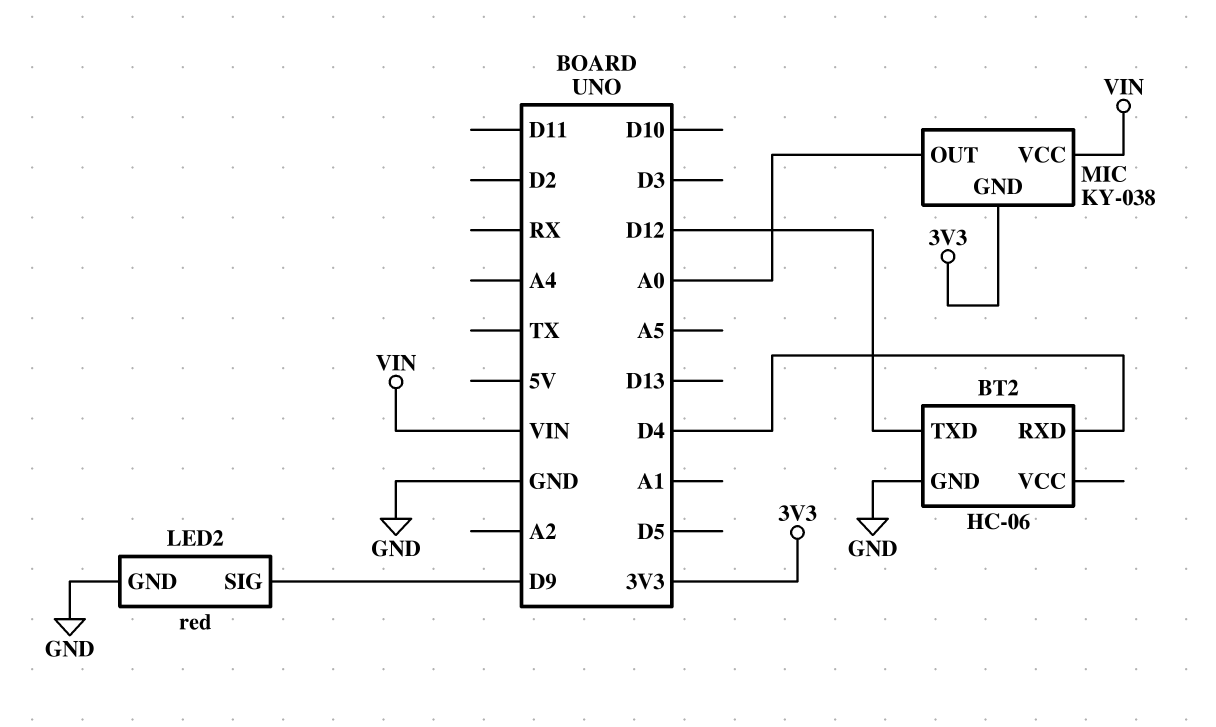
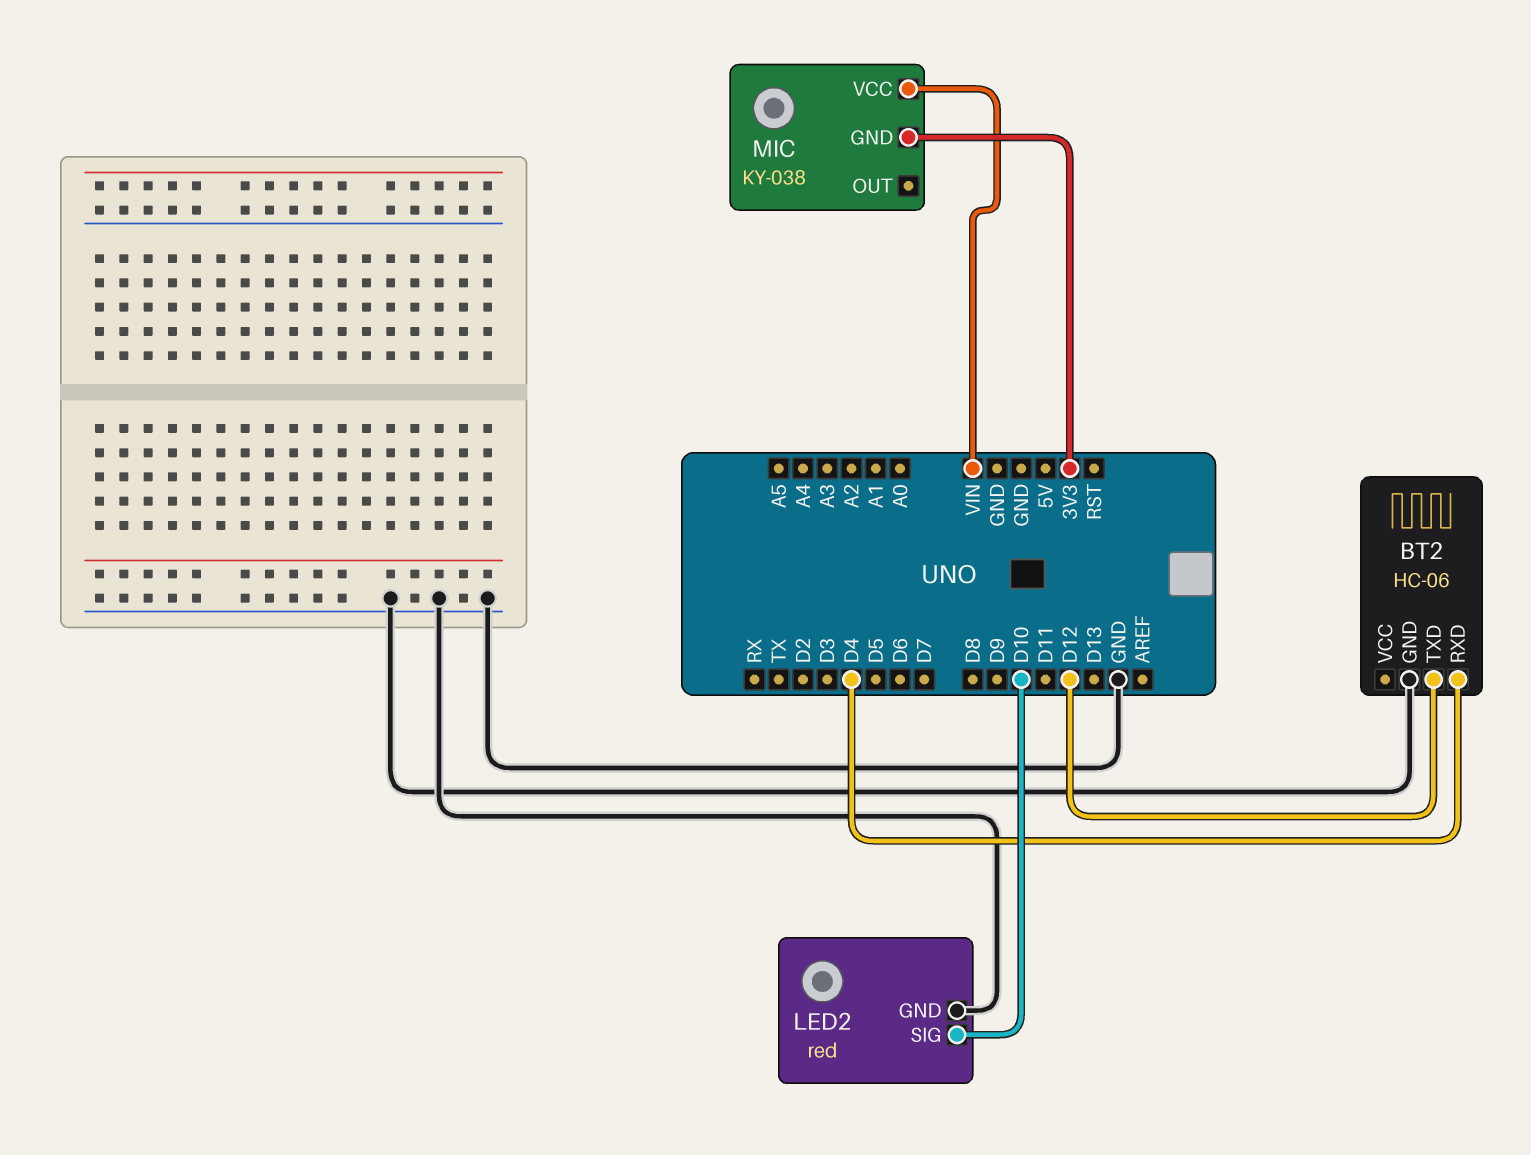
LED2 pin SIG: D9 -> D10
MIC pin OUT: A0 -> none

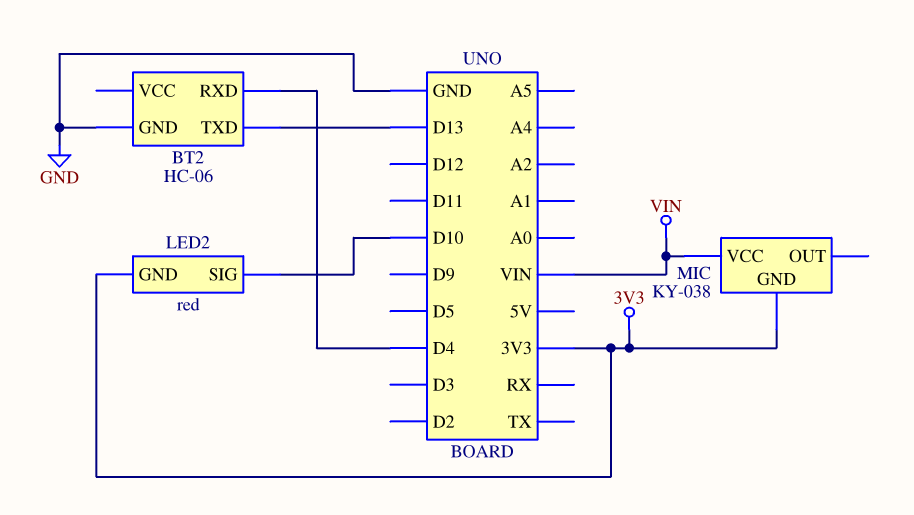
BT2 pin TXD: D12 -> D13
LED2 pin GND: GND -> 3V3

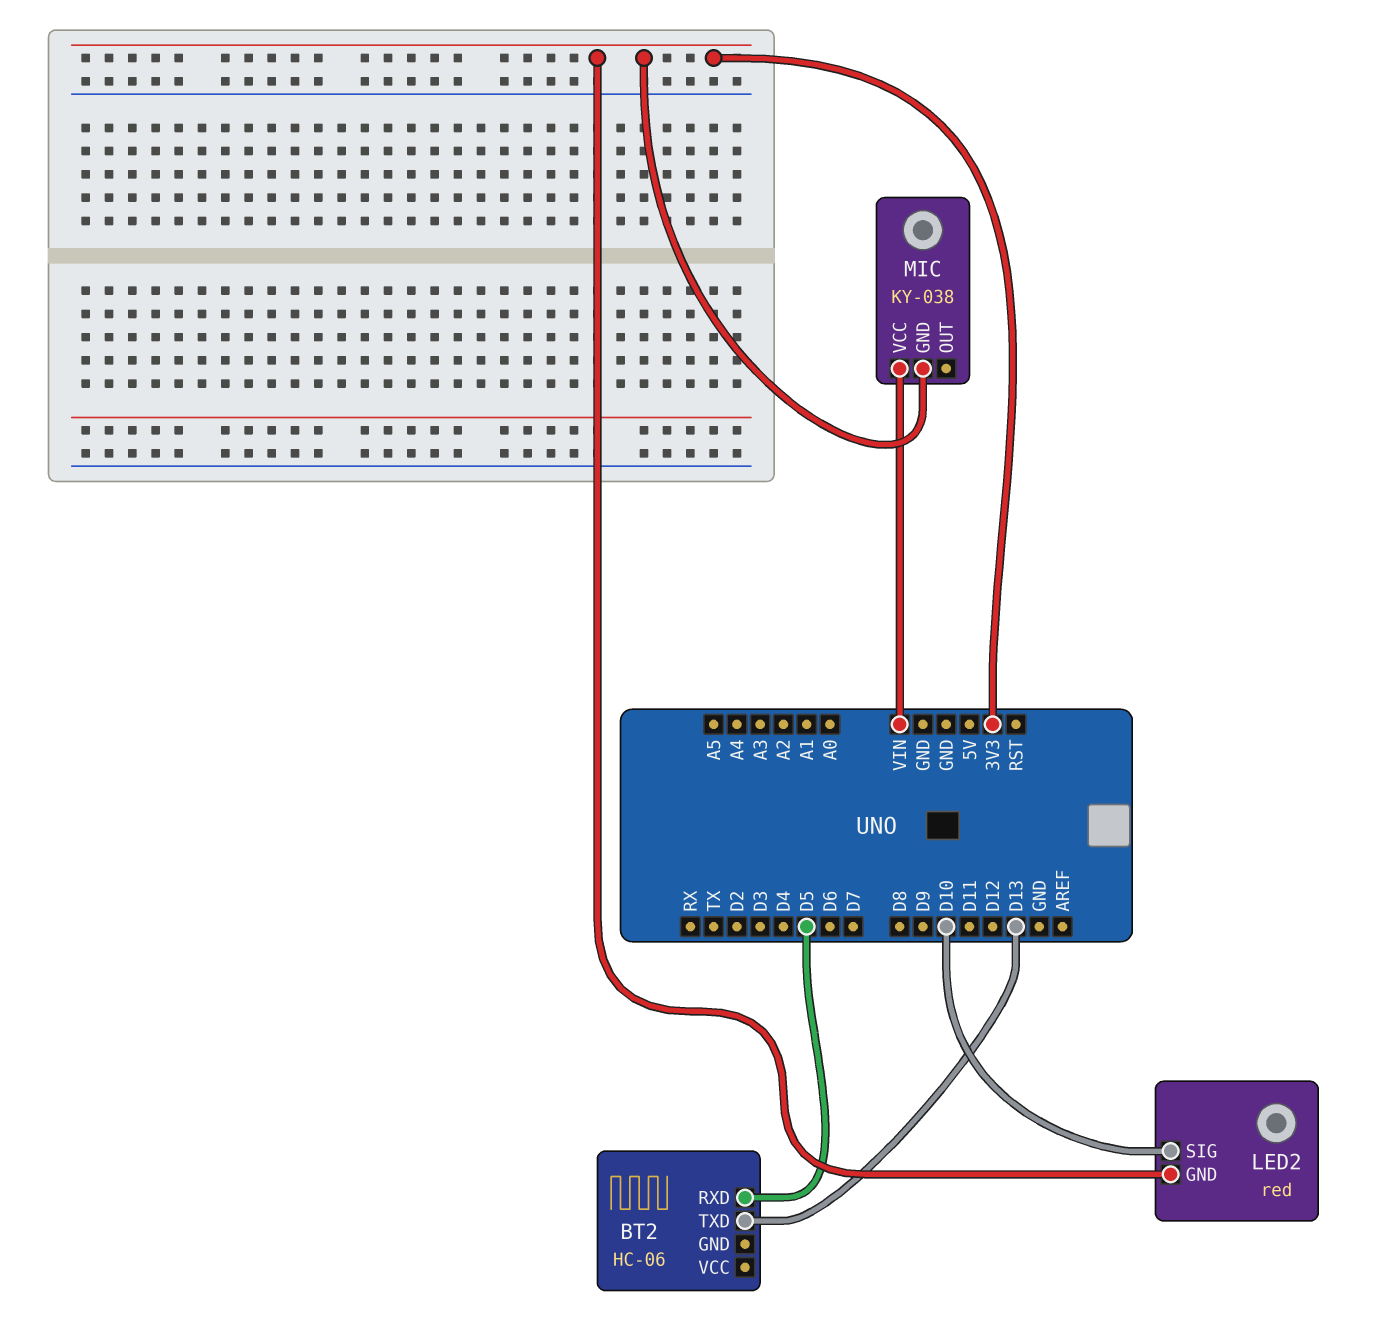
BT2 pin GND: GND -> none
BT2 pin RXD: D4 -> D5

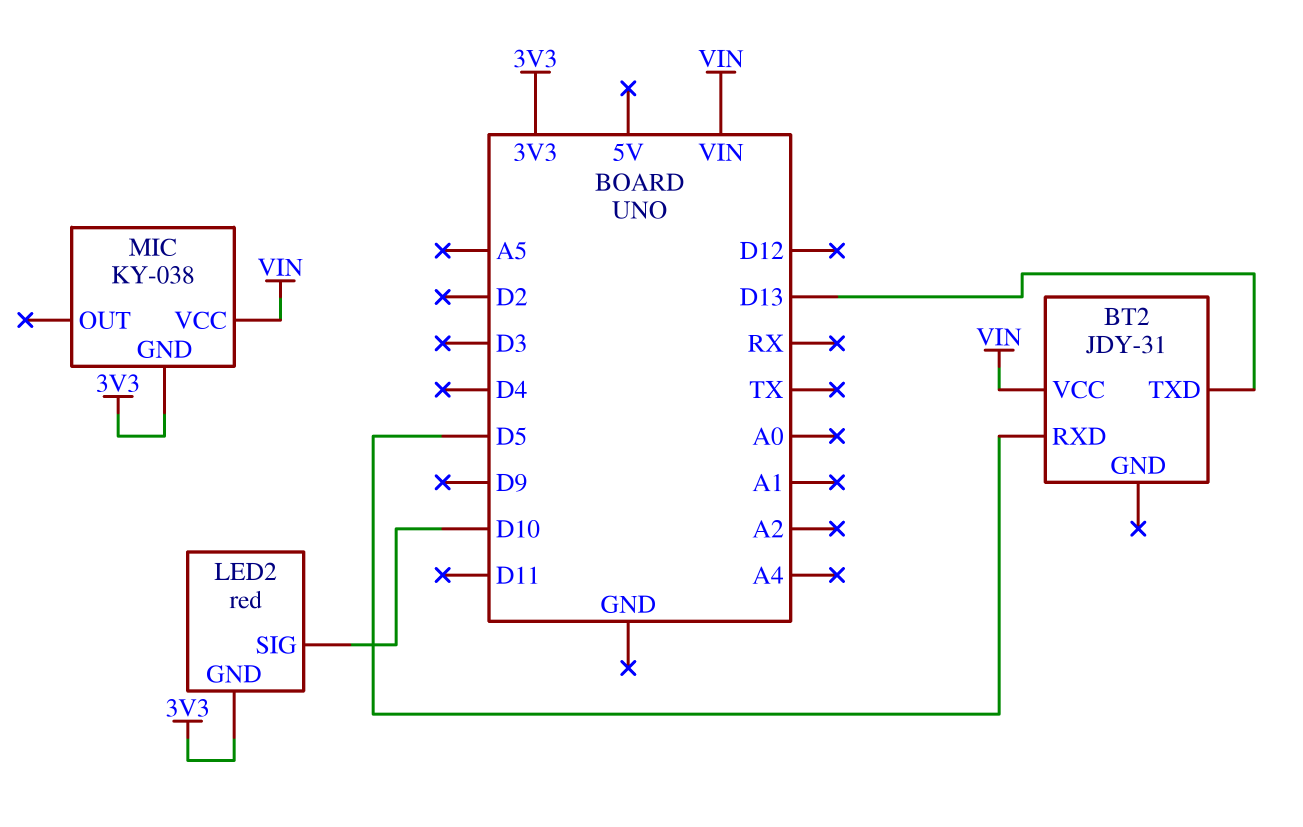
BT2: HC-06 -> JDY-31
BT2 pin VCC: none -> VIN

